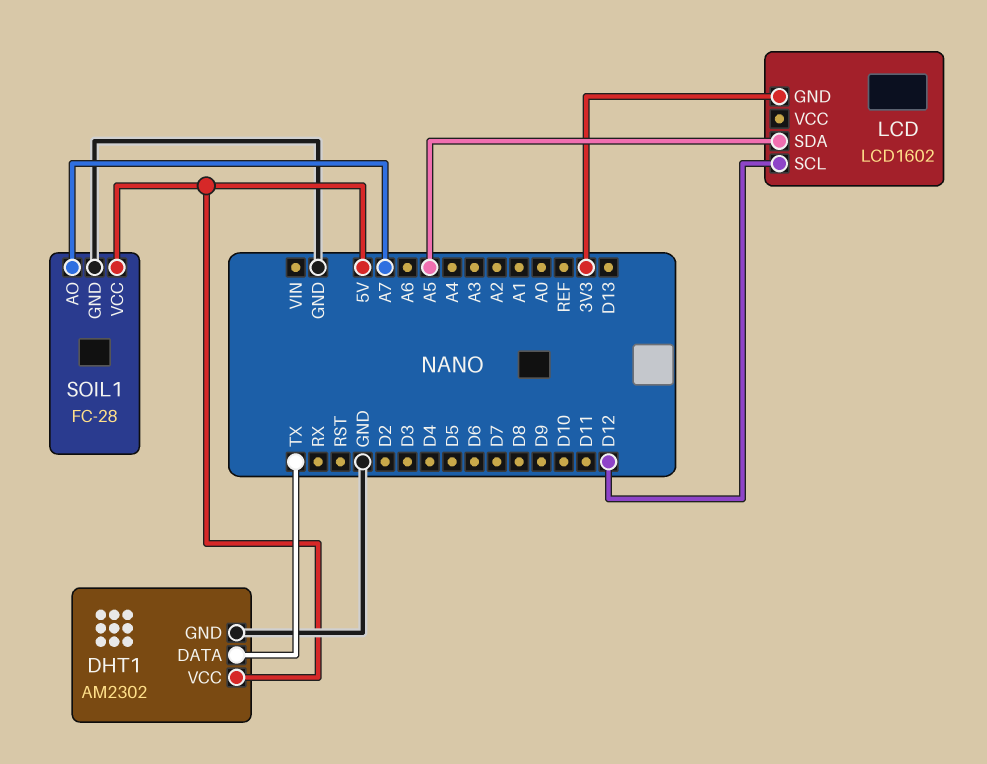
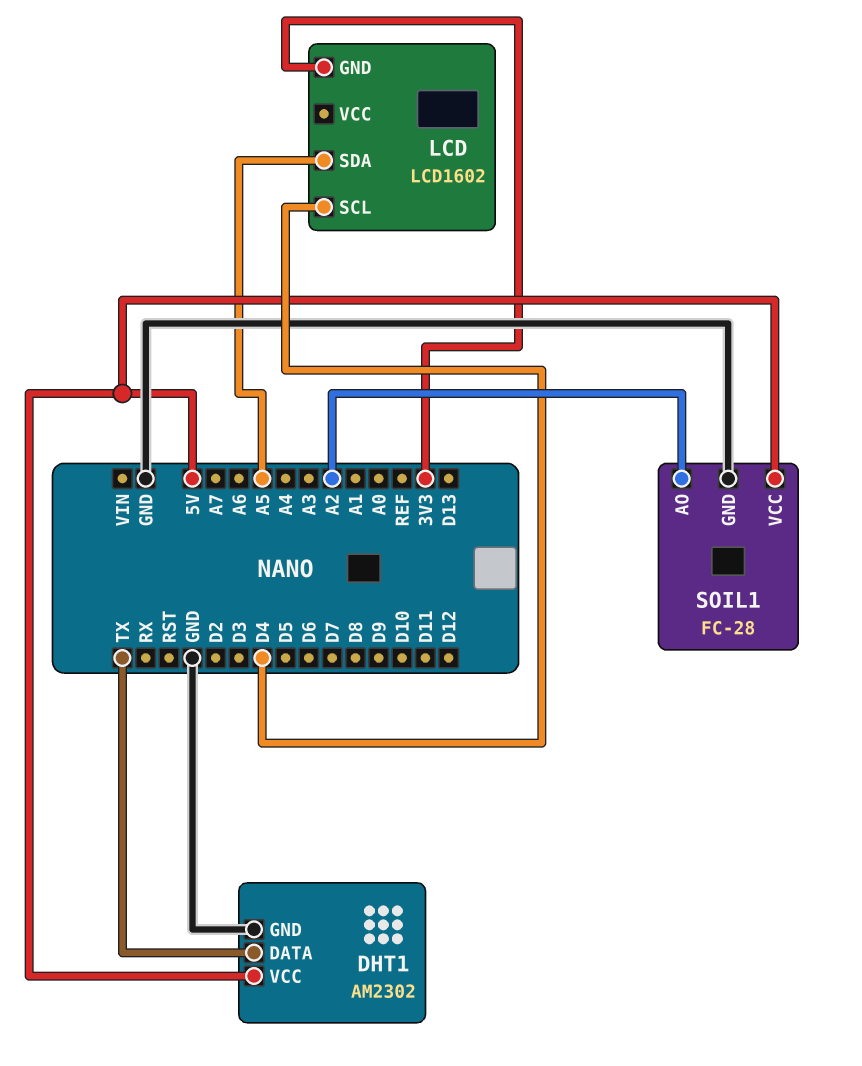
LCD pin SCL: D12 -> D4
SOIL1 pin AO: A7 -> A2

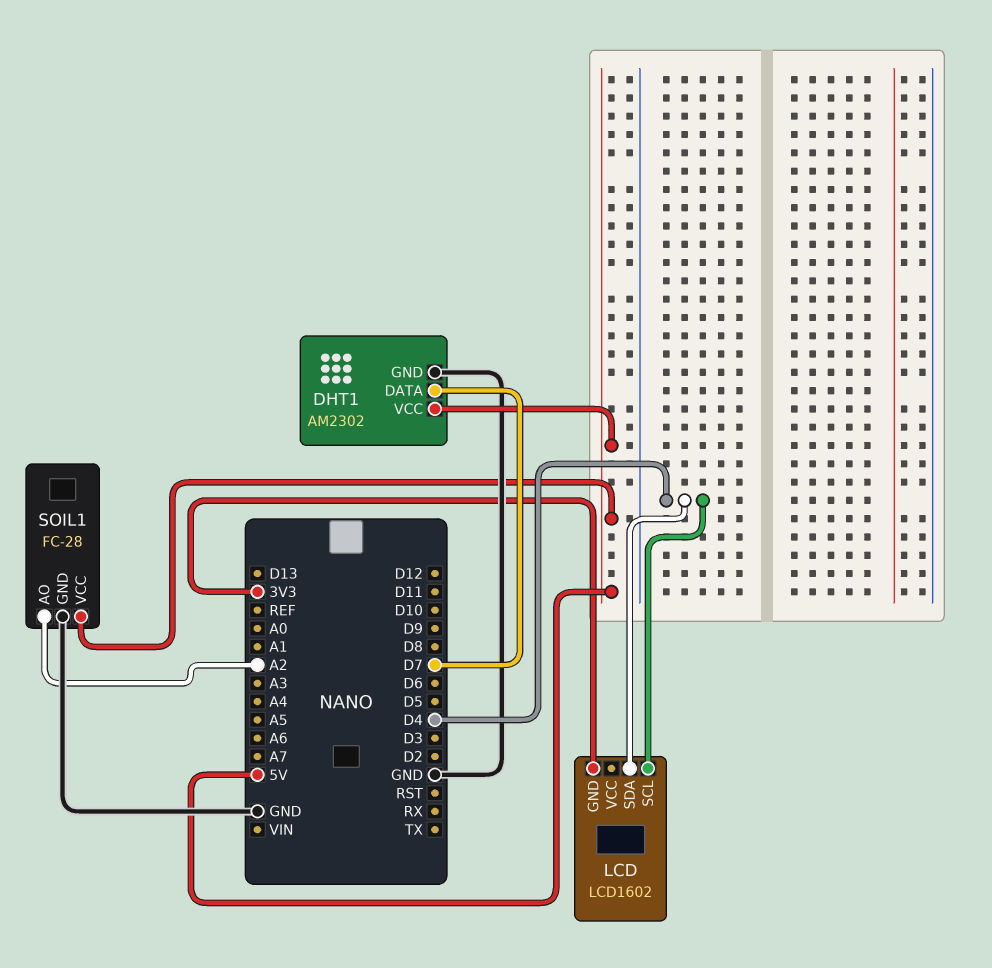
DHT1 pin DATA: TX -> D7
LCD pin SDA: A5 -> D4

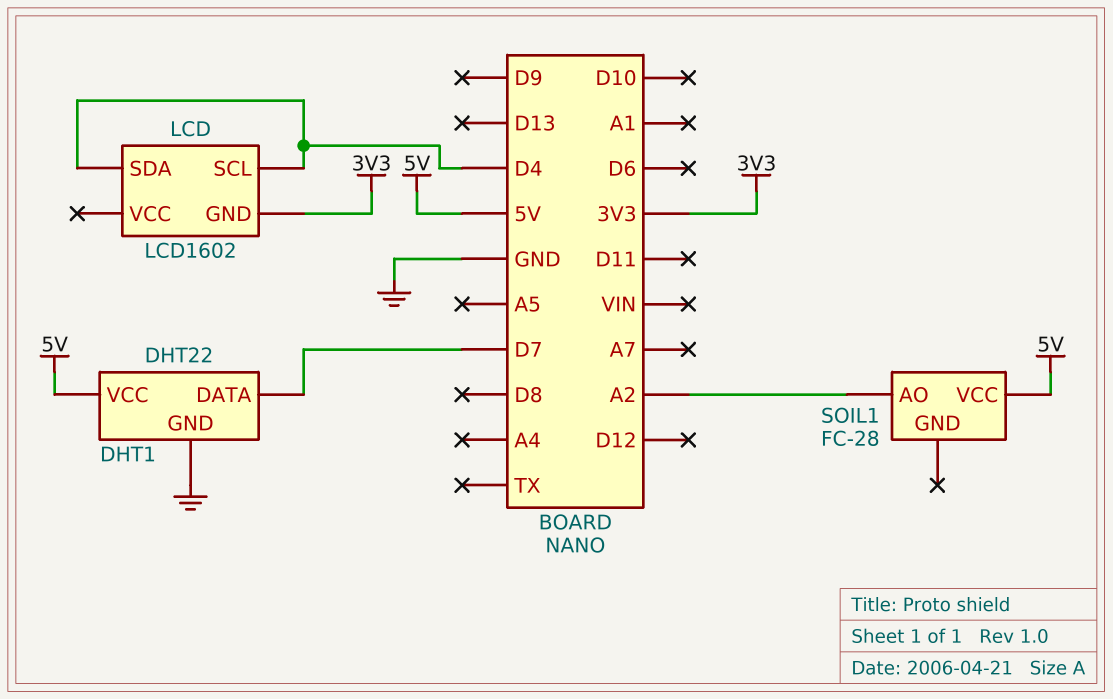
DHT1: AM2302 -> DHT22
SOIL1 pin GND: GND -> none

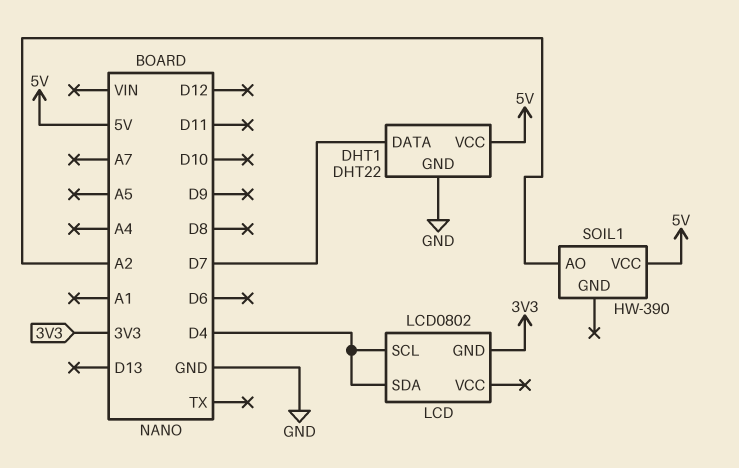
LCD: LCD1602 -> LCD0802
SOIL1: FC-28 -> HW-390

